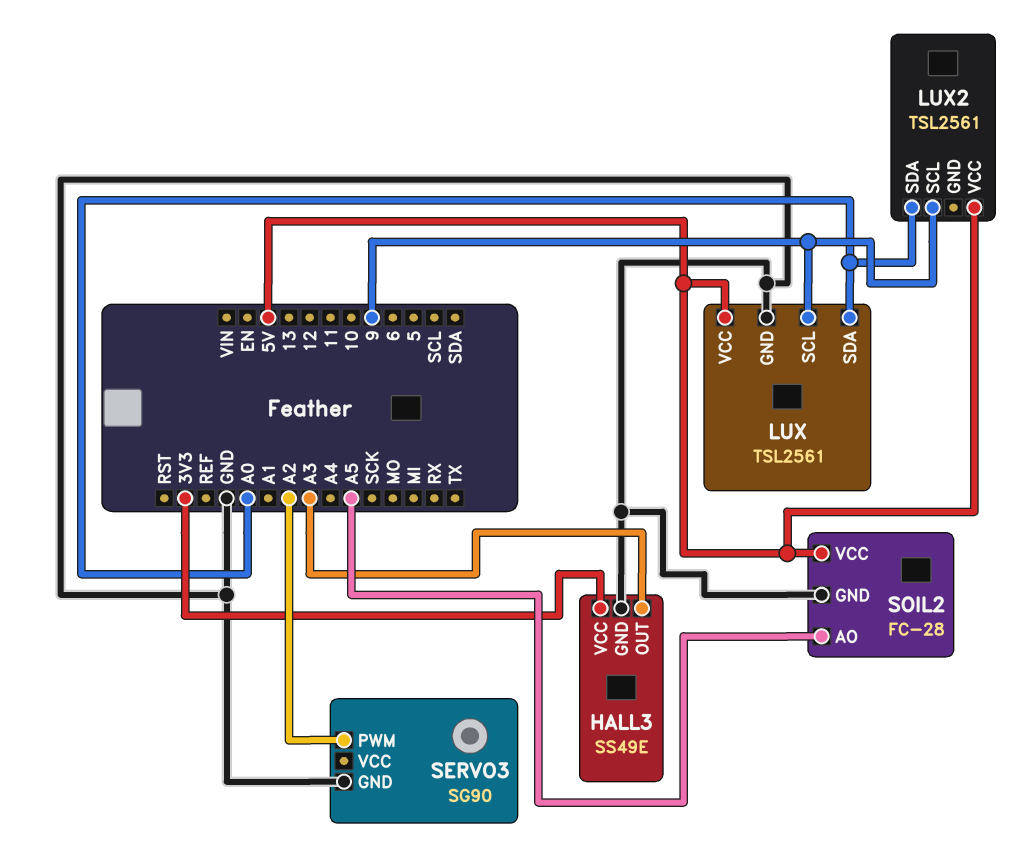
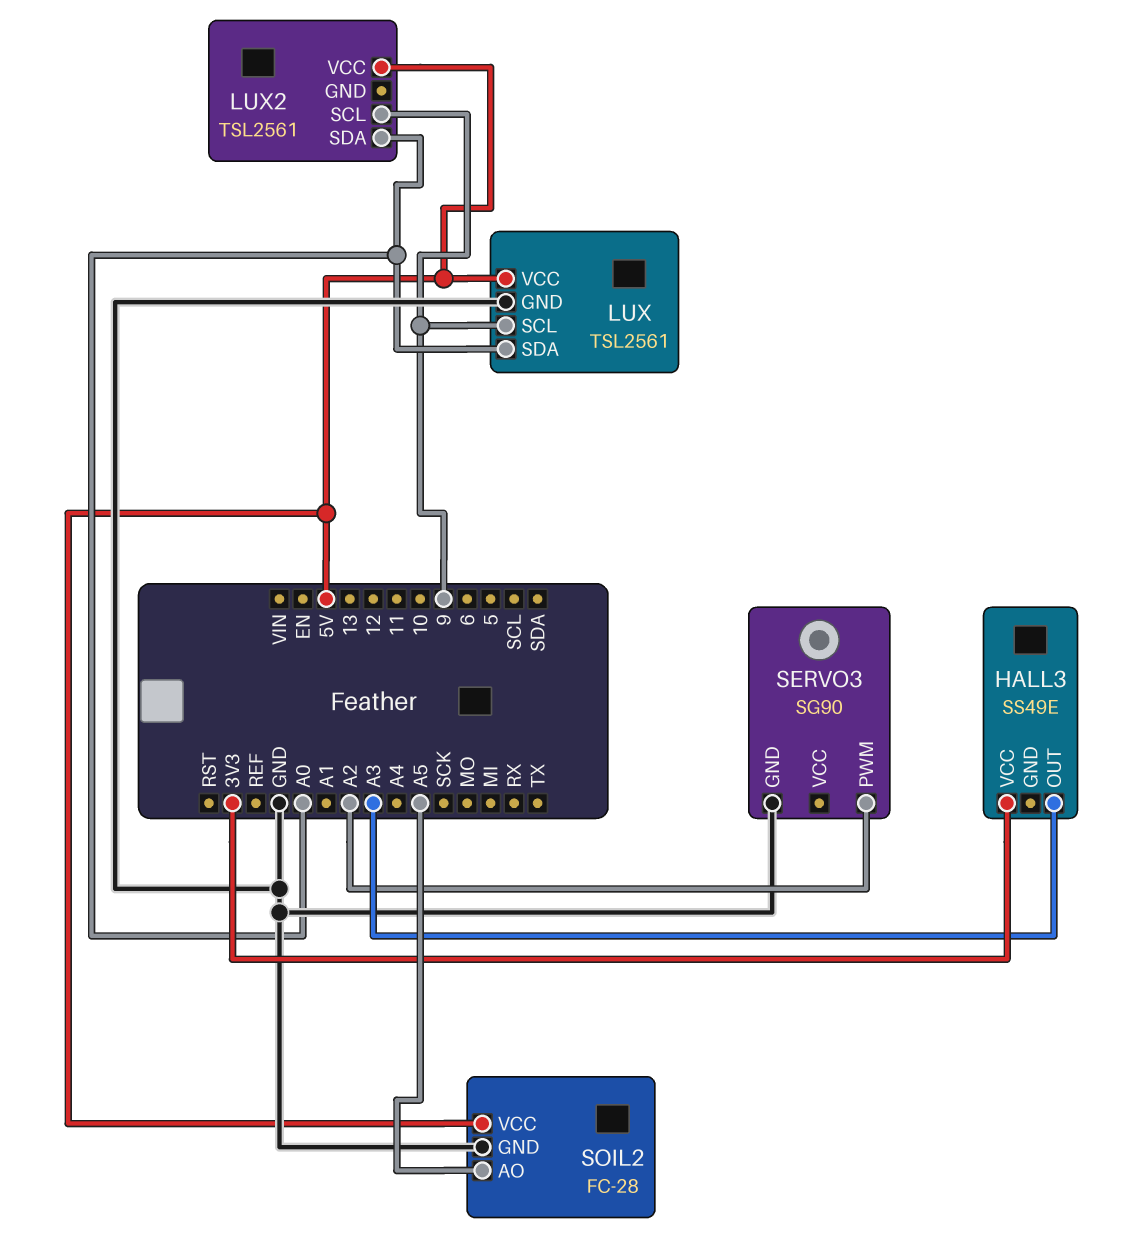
HALL3 pin GND: GND -> none

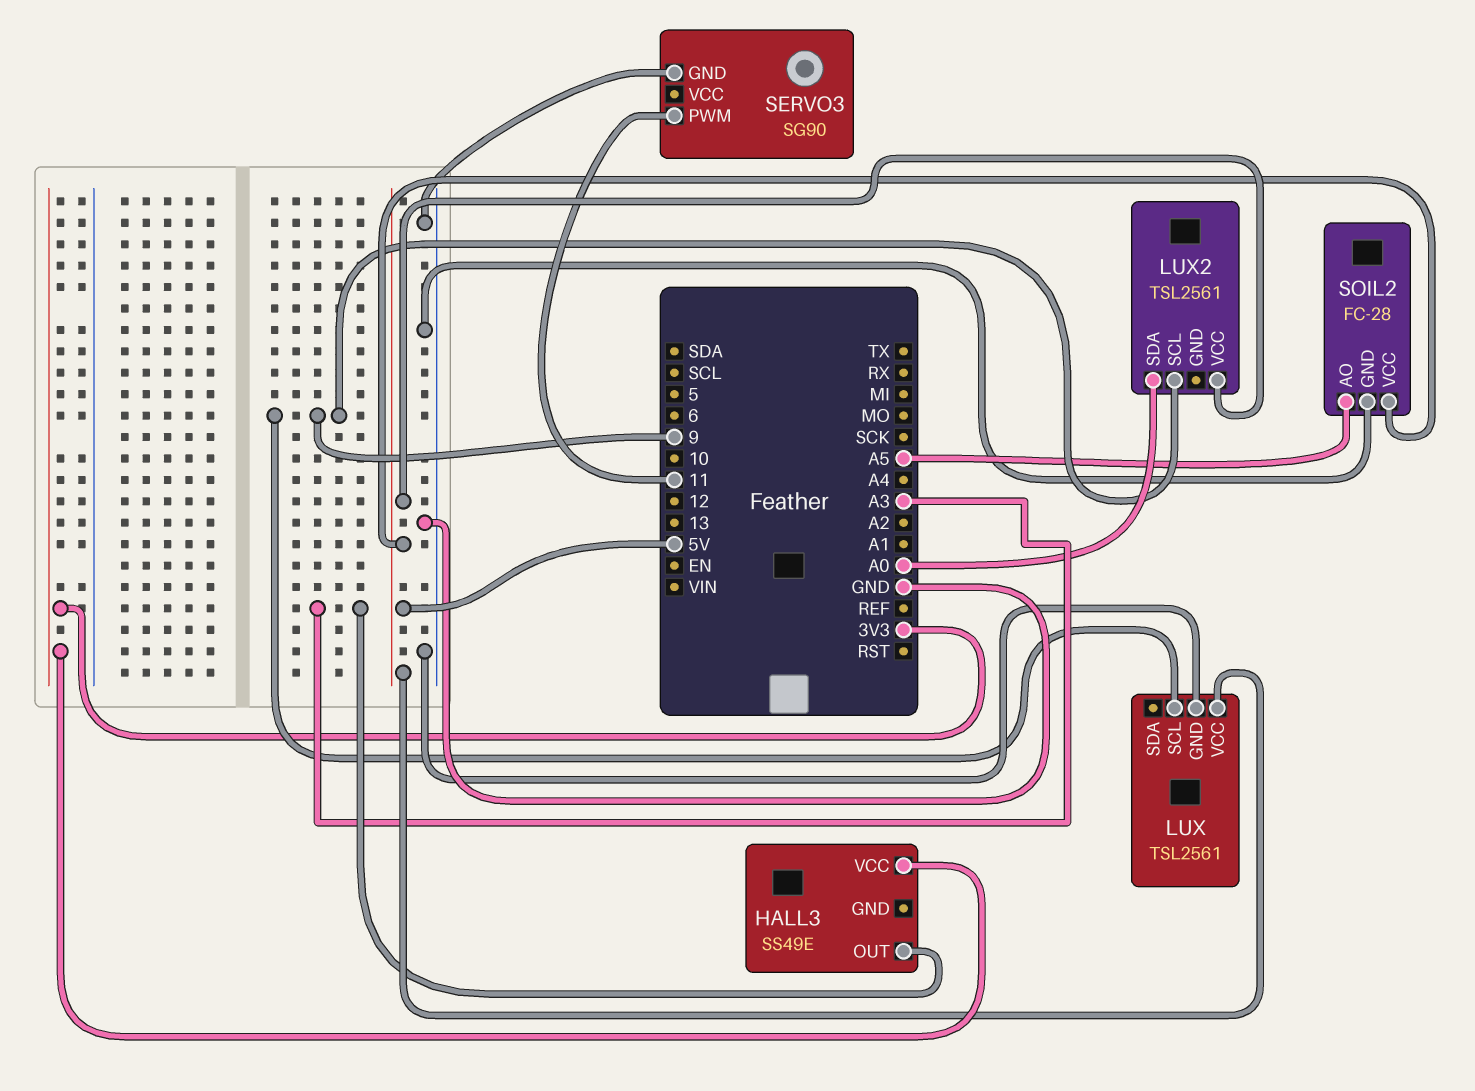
LUX pin SDA: A0 -> none
SERVO3 pin PWM: A2 -> 11

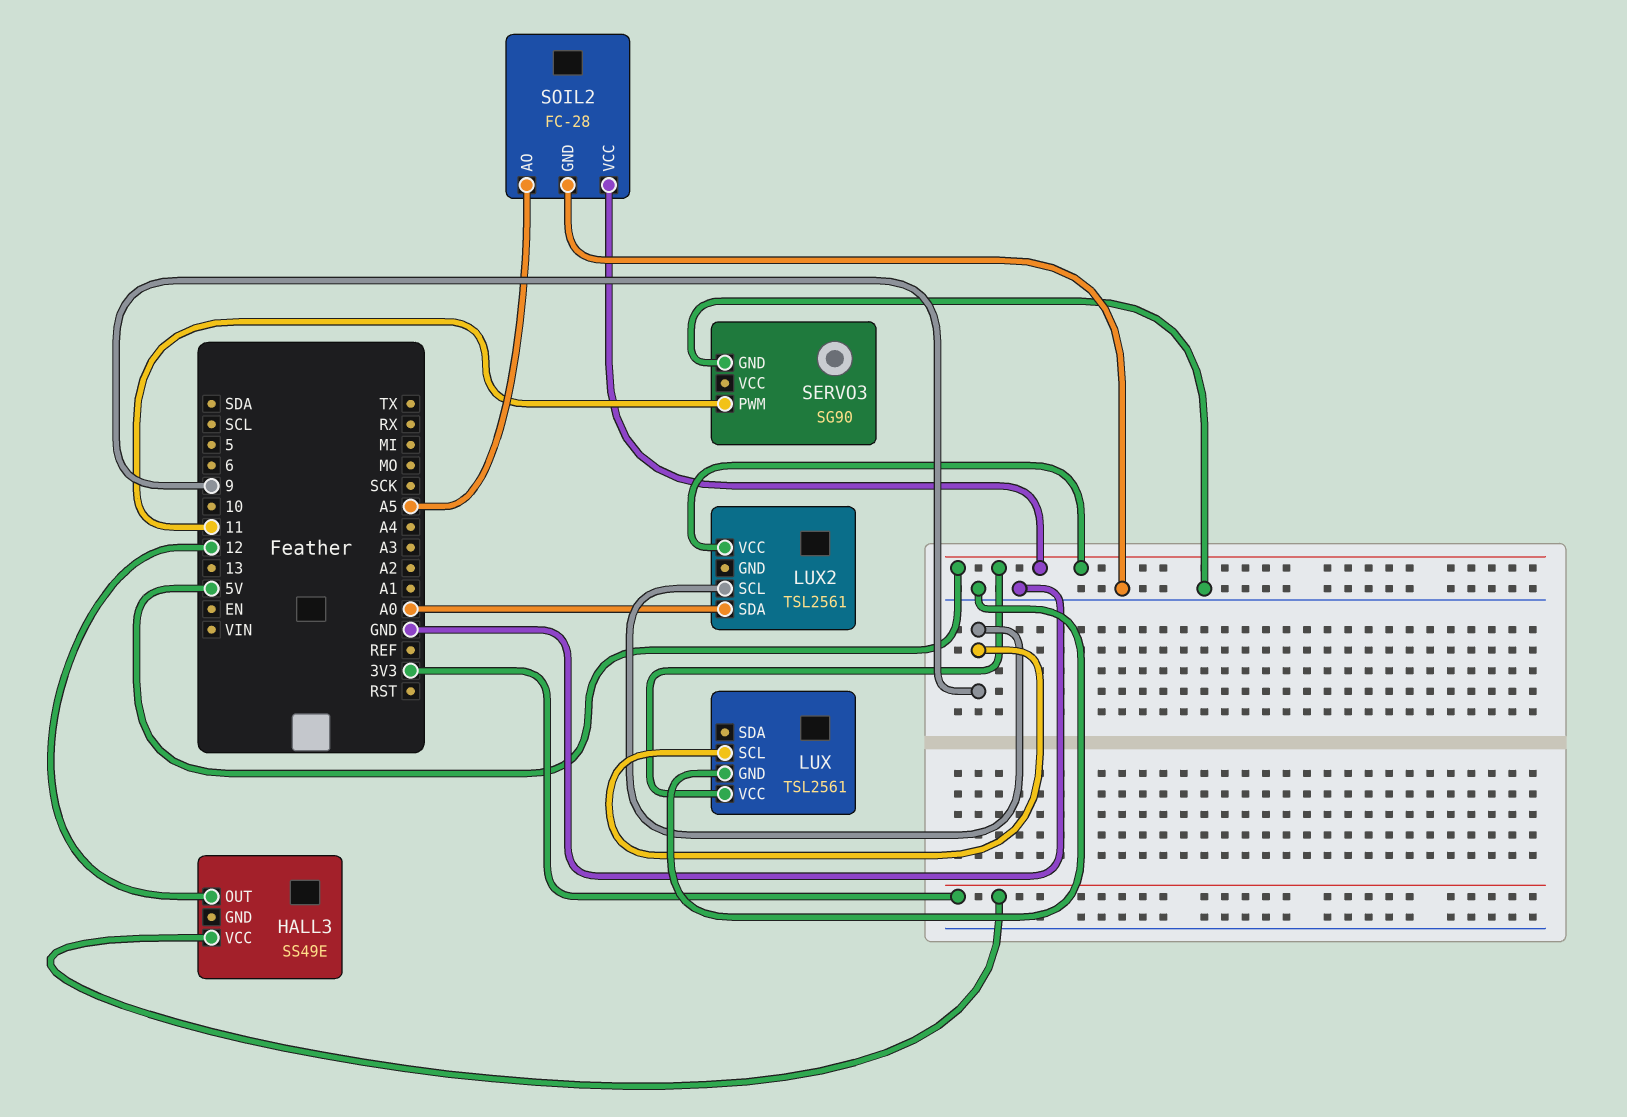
HALL3 pin OUT: A3 -> 12

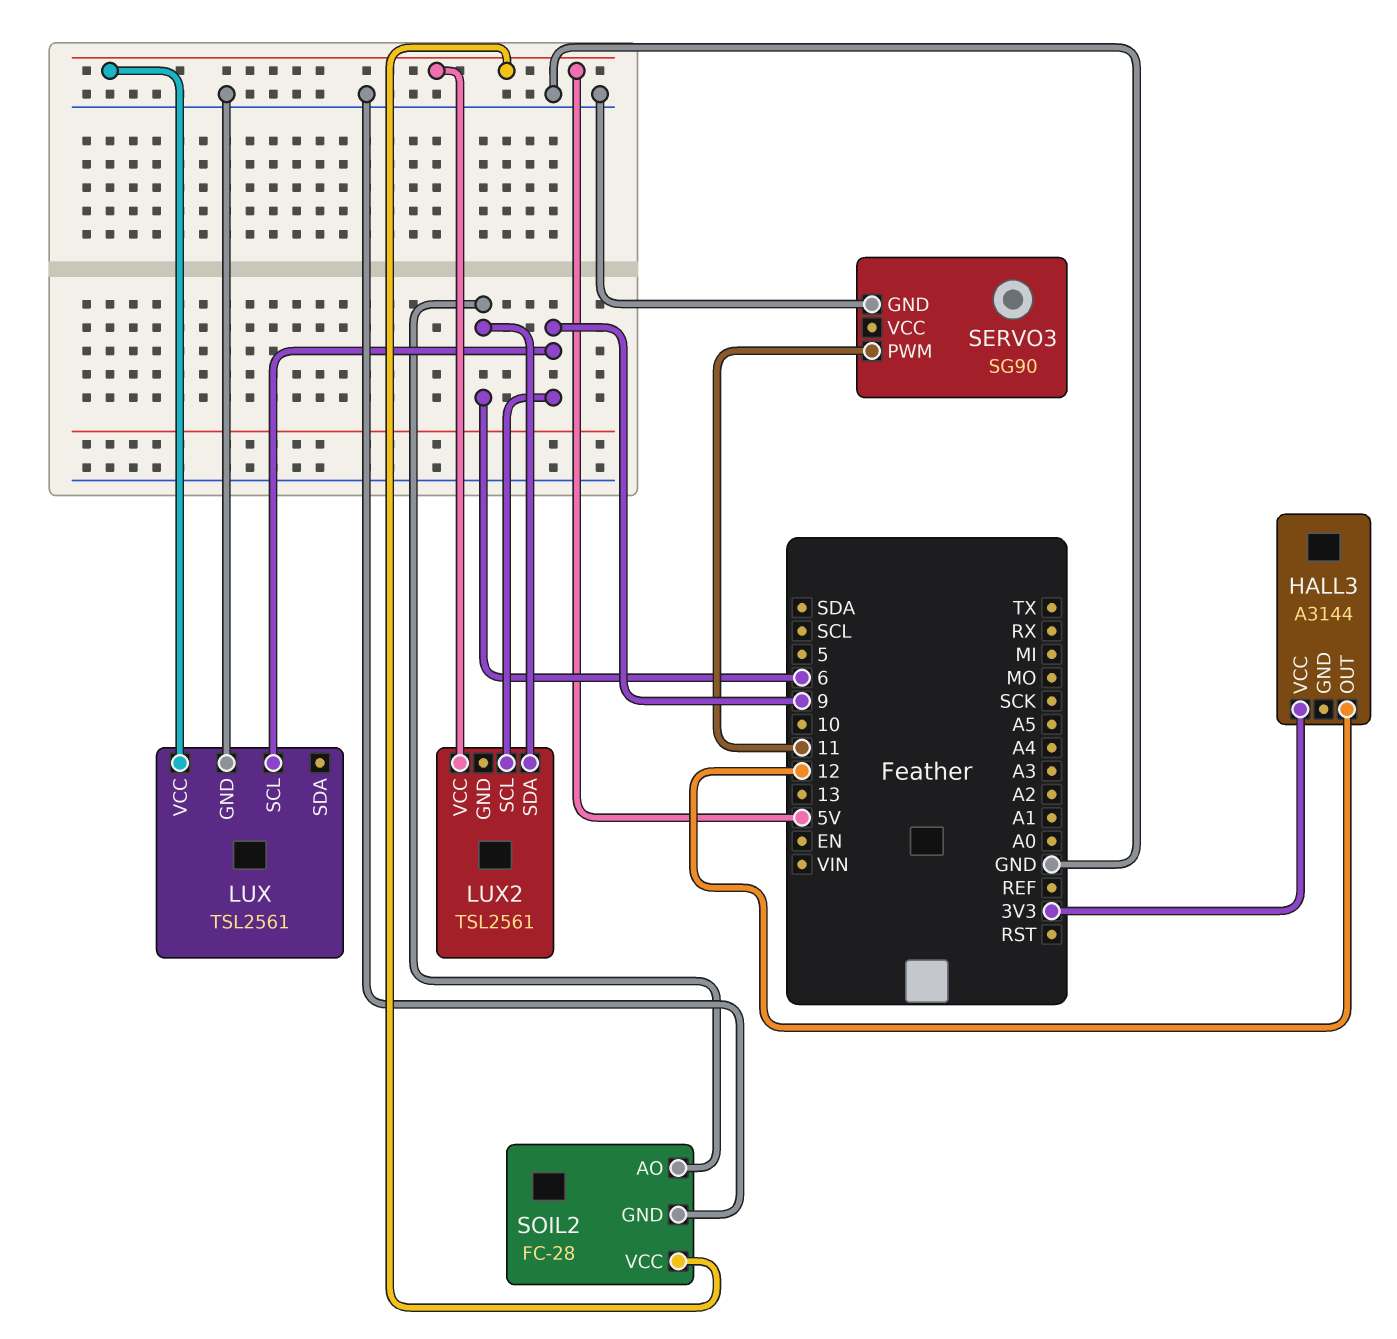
HALL3: SS49E -> A3144
LUX2 pin SDA: A0 -> 6
SOIL2 pin AO: A5 -> 6

